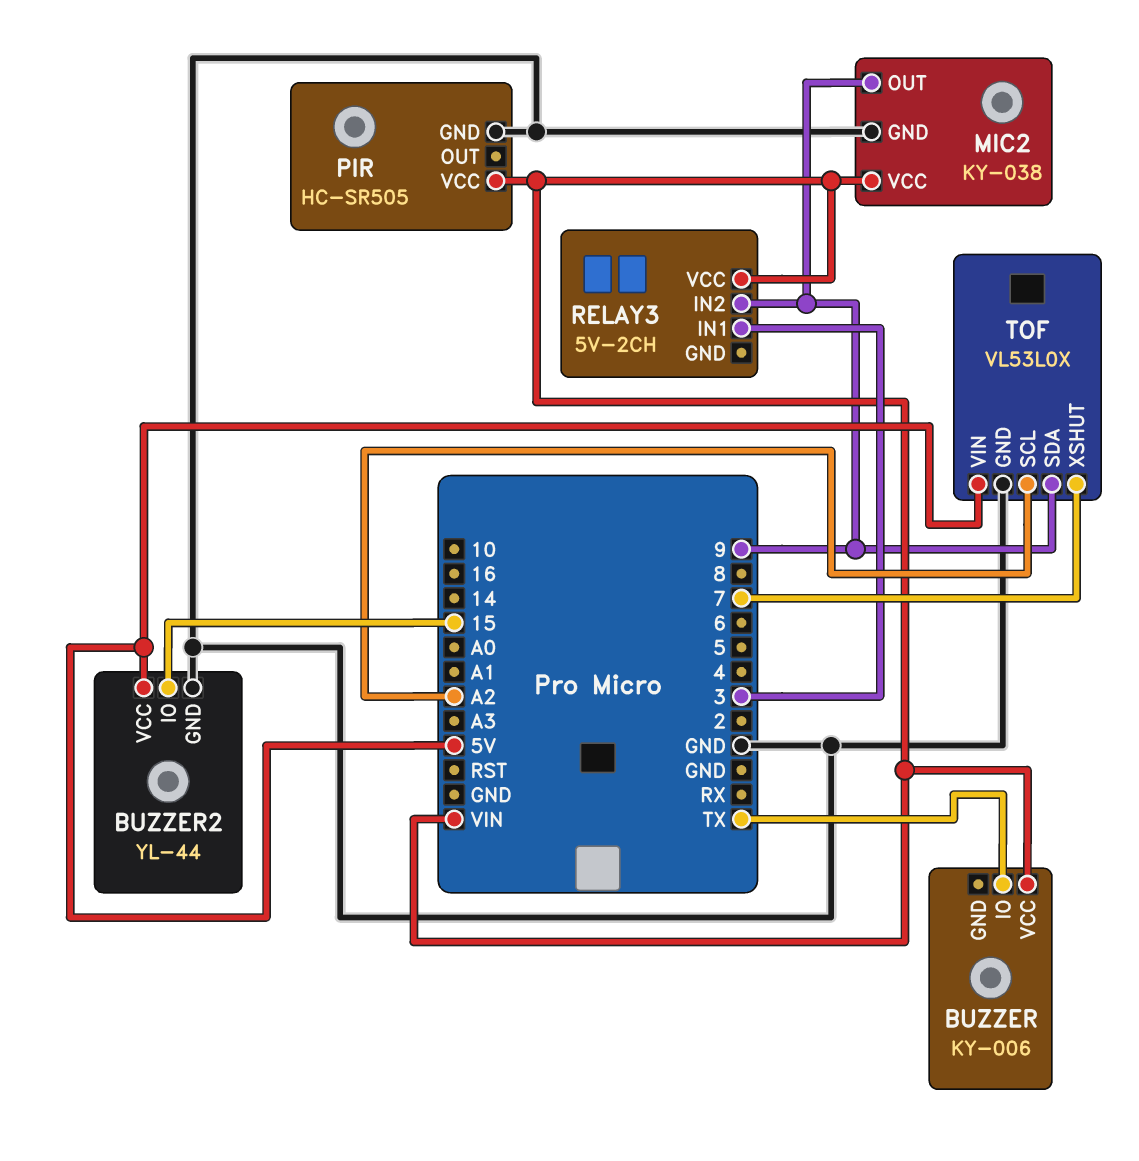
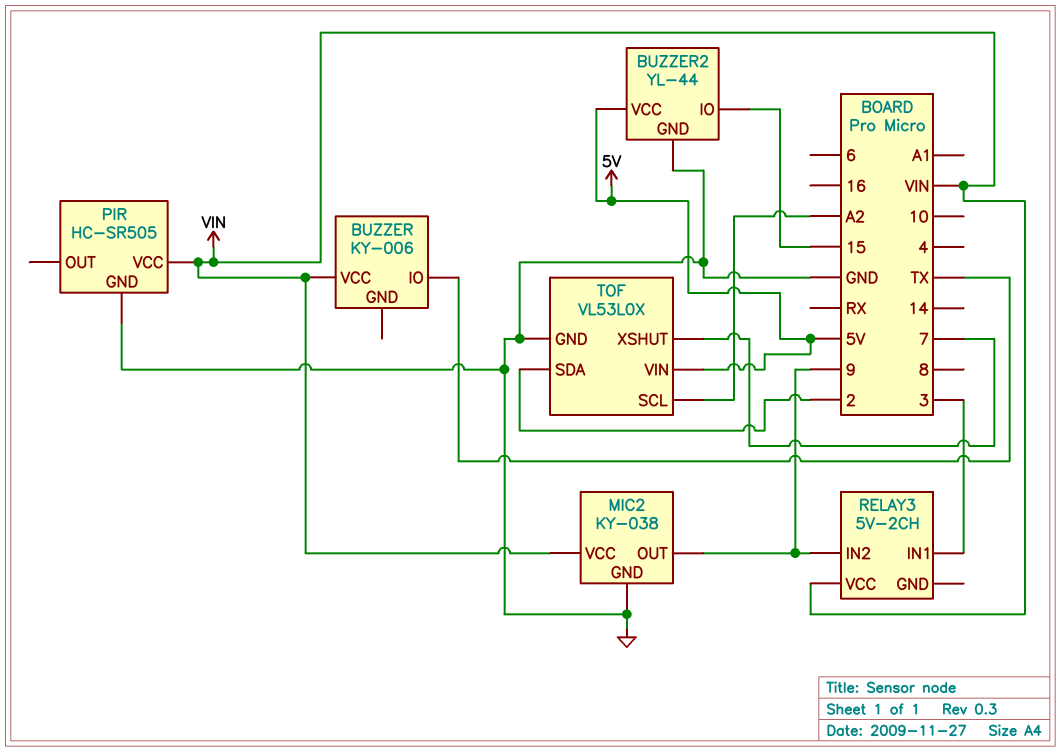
TOF pin SDA: 9 -> 2

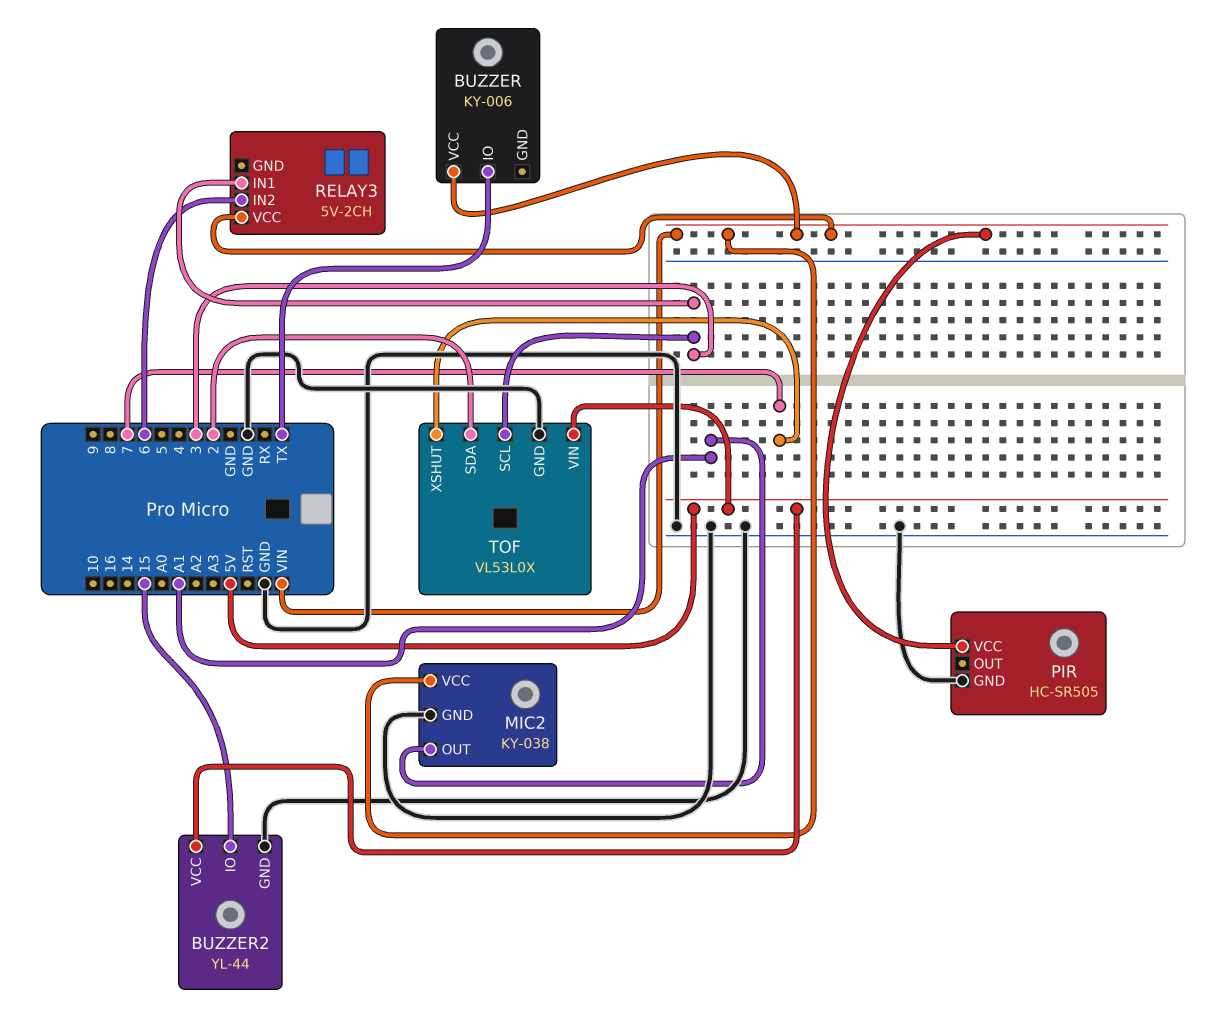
MIC2 pin OUT: 9 -> A1
RELAY3 pin IN2: 9 -> 6
TOF pin SCL: A2 -> 3

